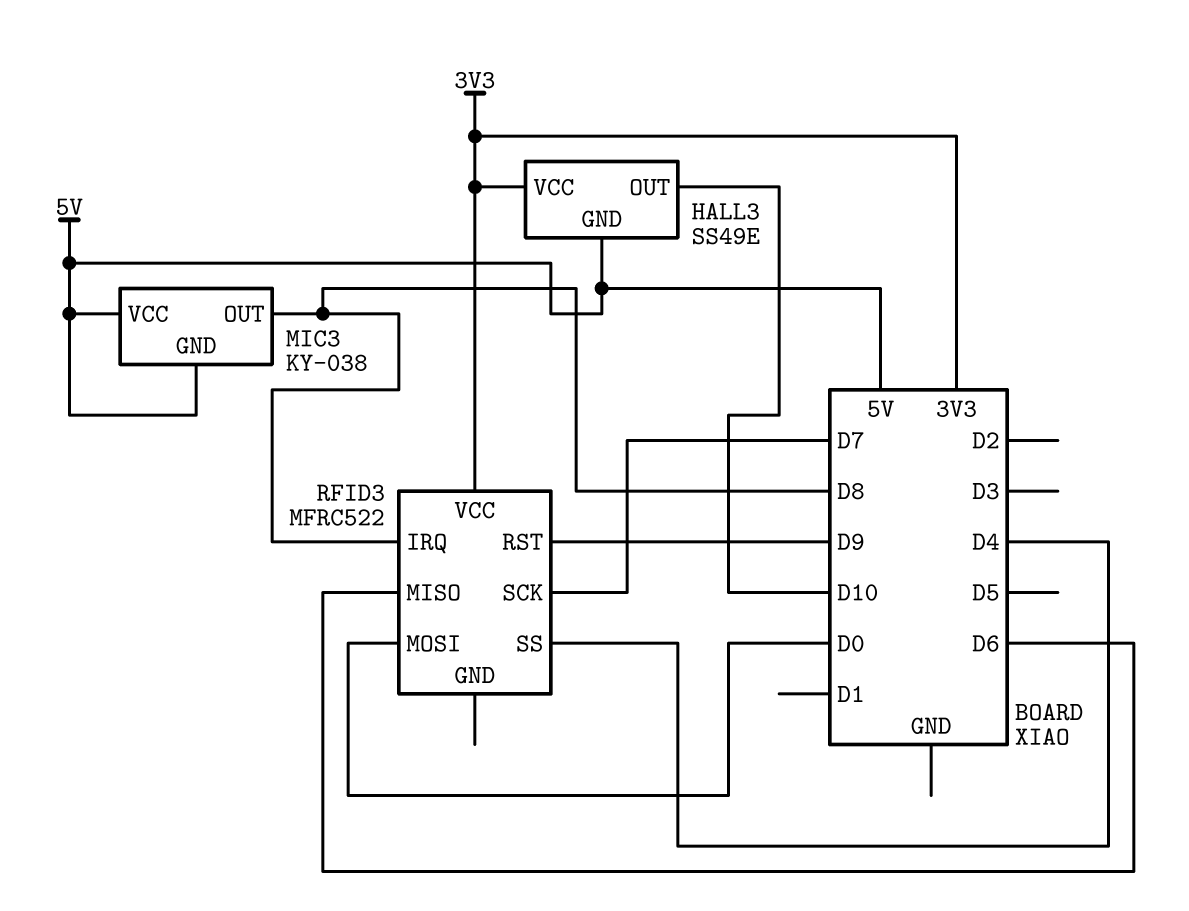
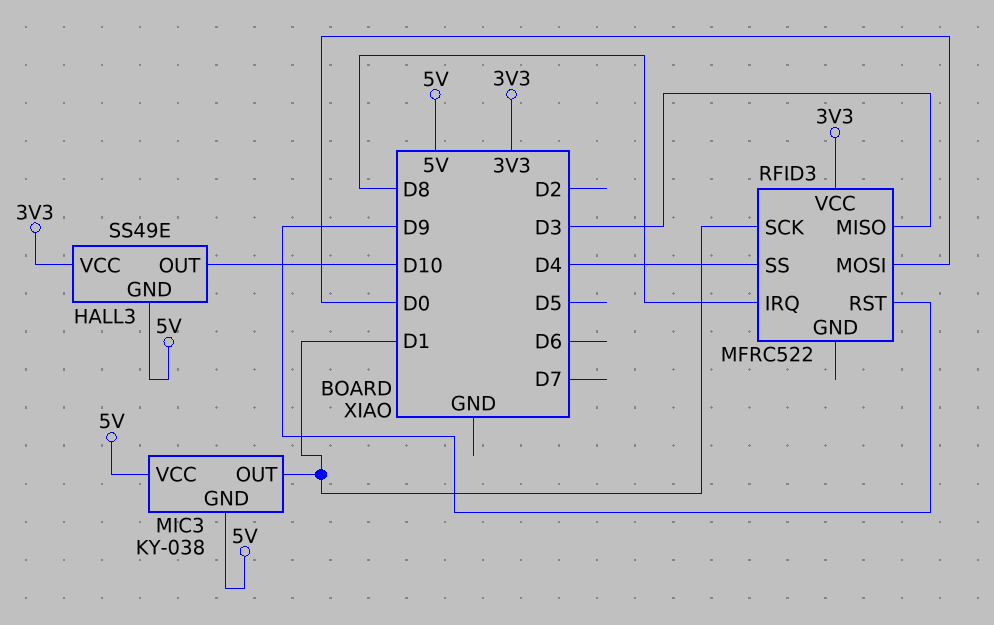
MIC3 pin OUT: D8 -> D1
RFID3 pin MISO: D6 -> D3
RFID3 pin SCK: D7 -> D1

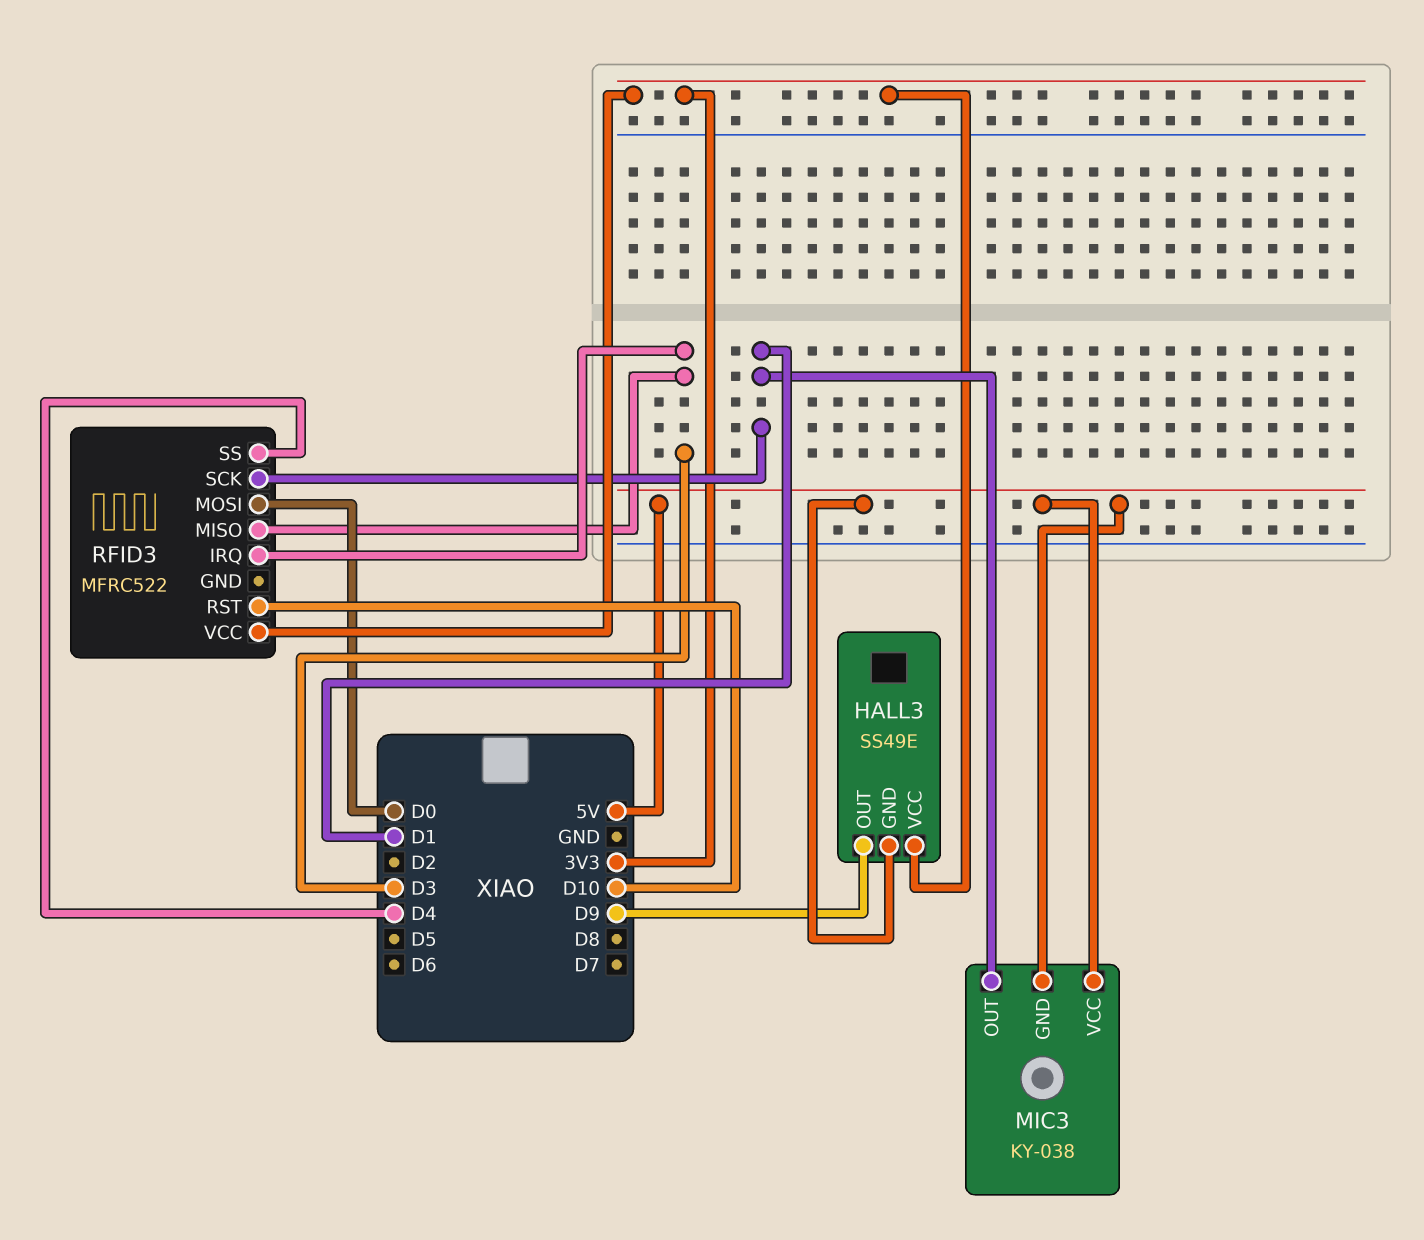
HALL3 pin OUT: D10 -> D9
RFID3 pin IRQ: D8 -> D3
RFID3 pin RST: D9 -> D10

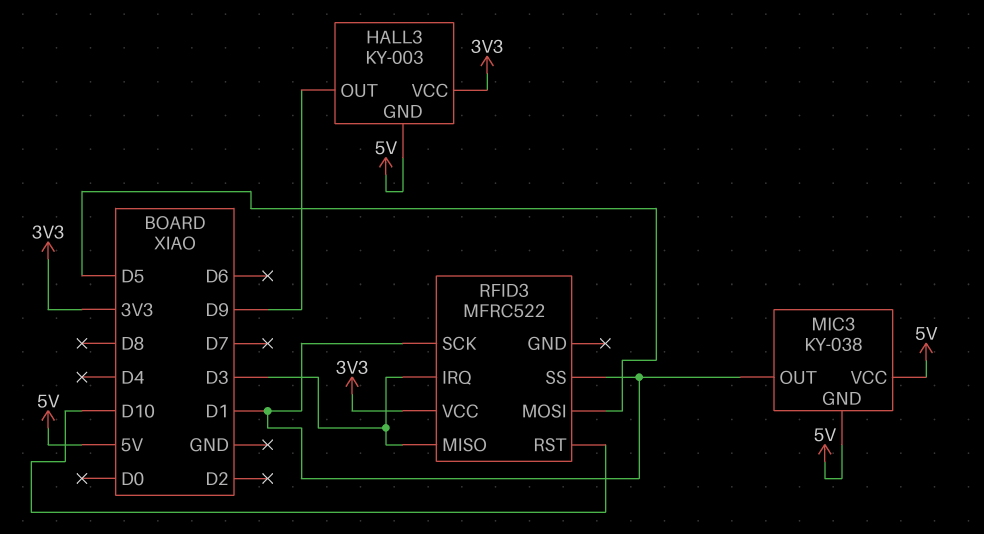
HALL3: SS49E -> KY-003
RFID3 pin MOSI: D0 -> D5
RFID3 pin SS: D4 -> D1

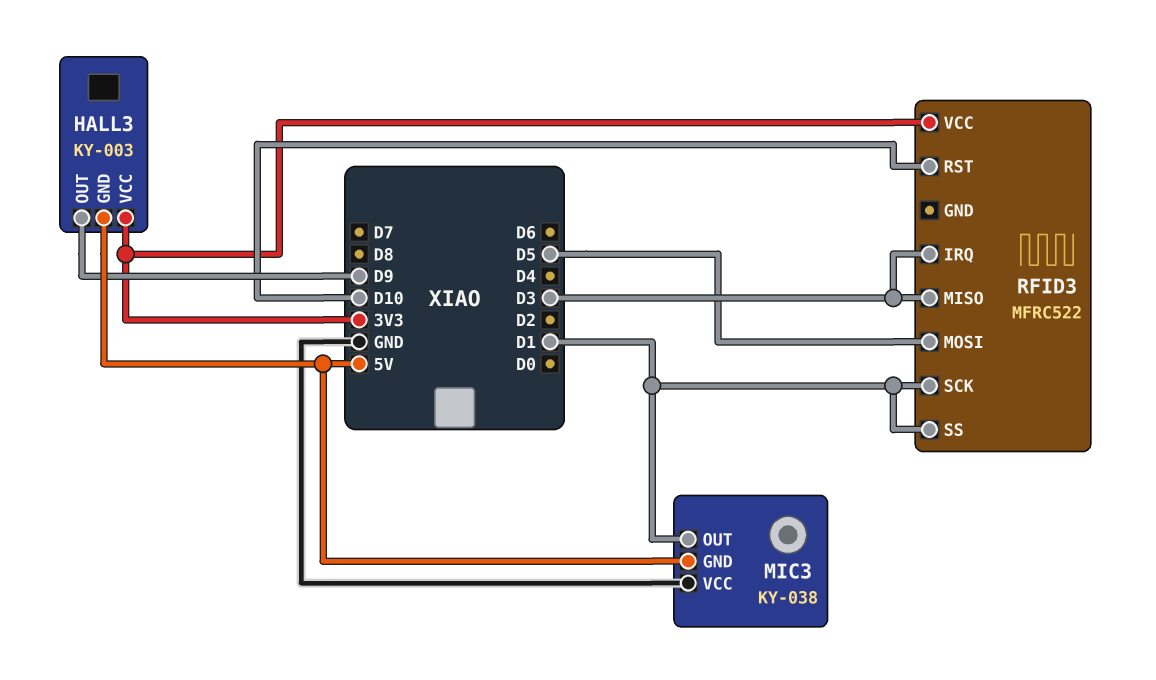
MIC3 pin VCC: 5V -> GND

